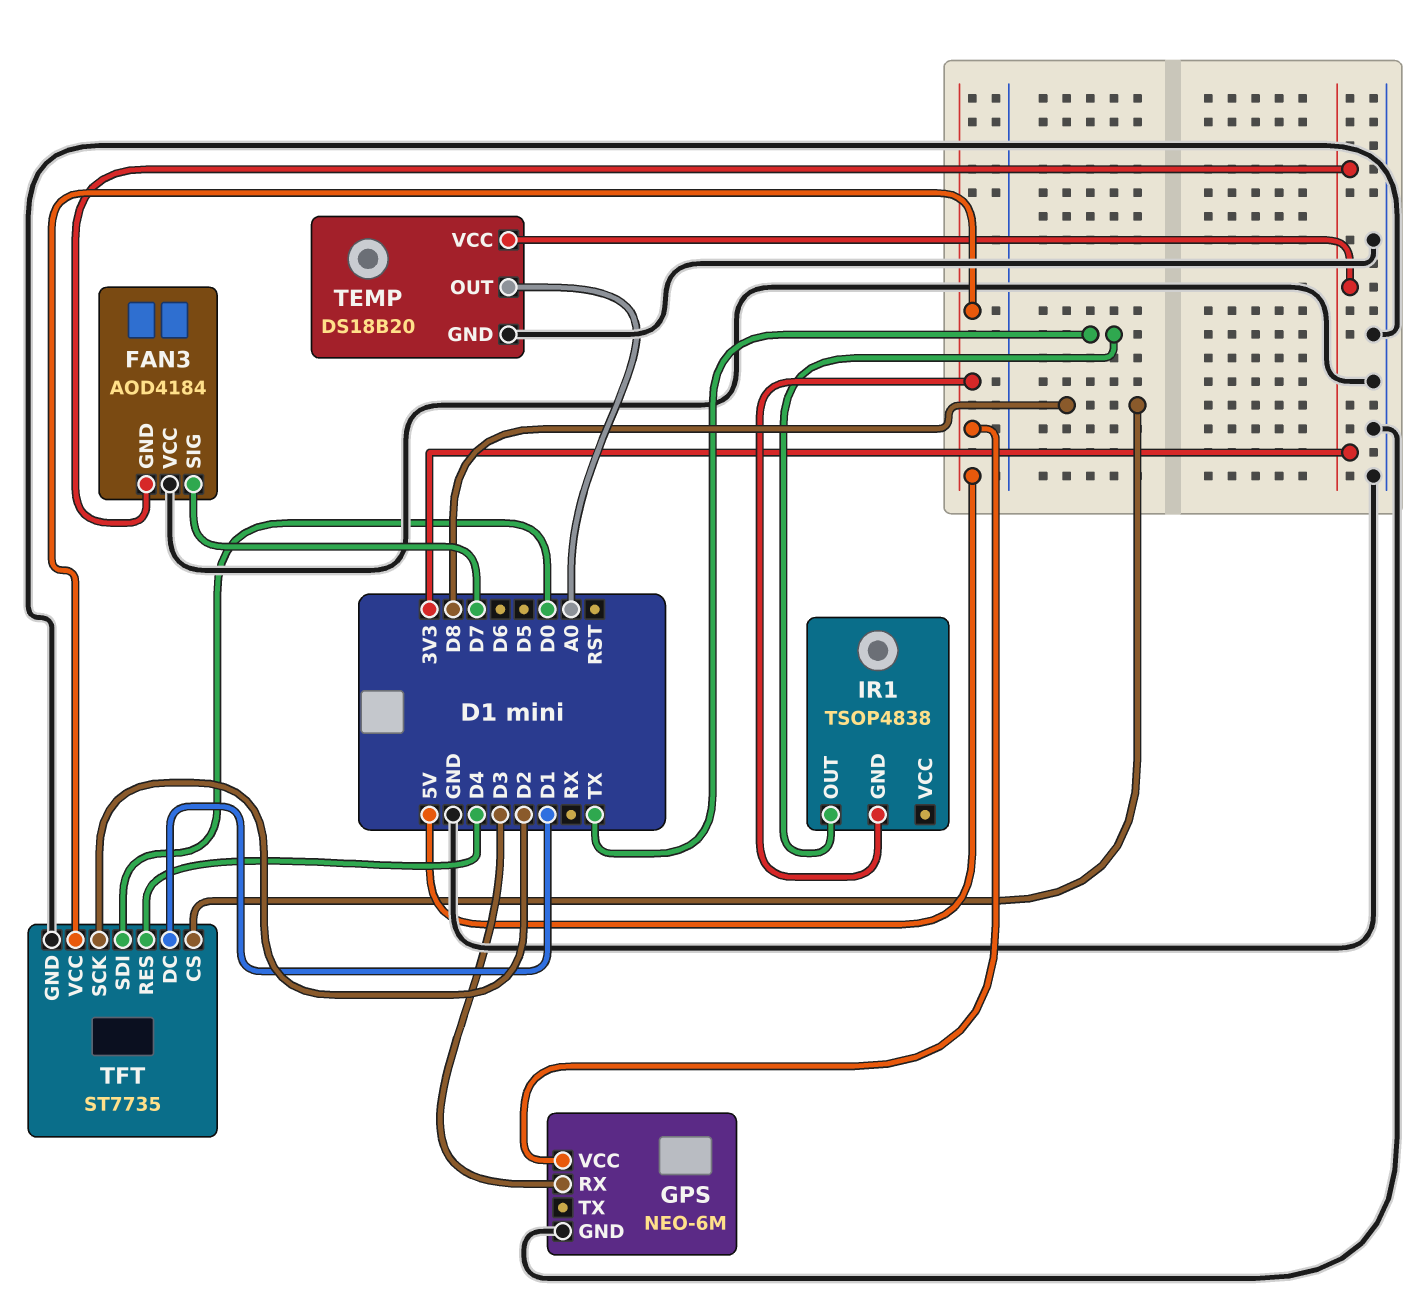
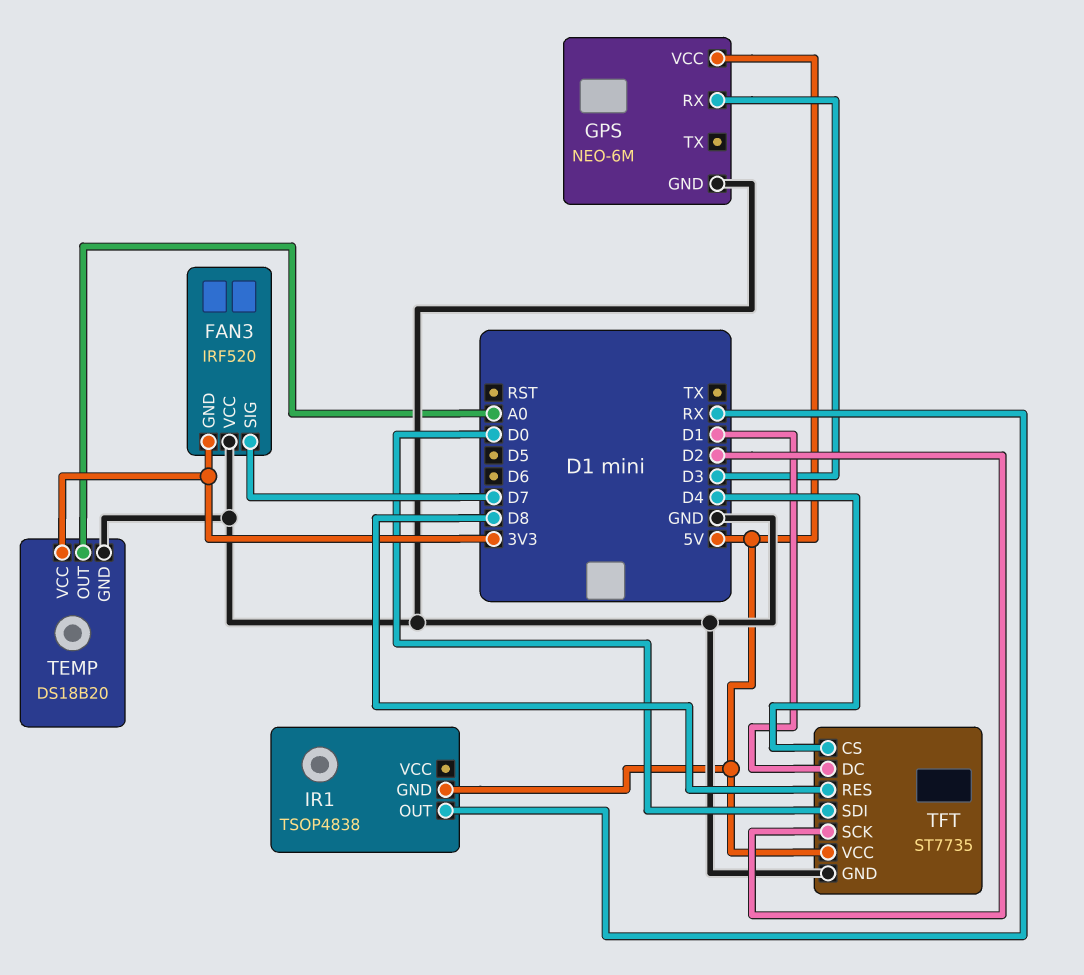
FAN3: AOD4184 -> IRF520
IR1 pin OUT: TX -> RX
TFT pin CS: D8 -> D4
TFT pin RES: D4 -> D8

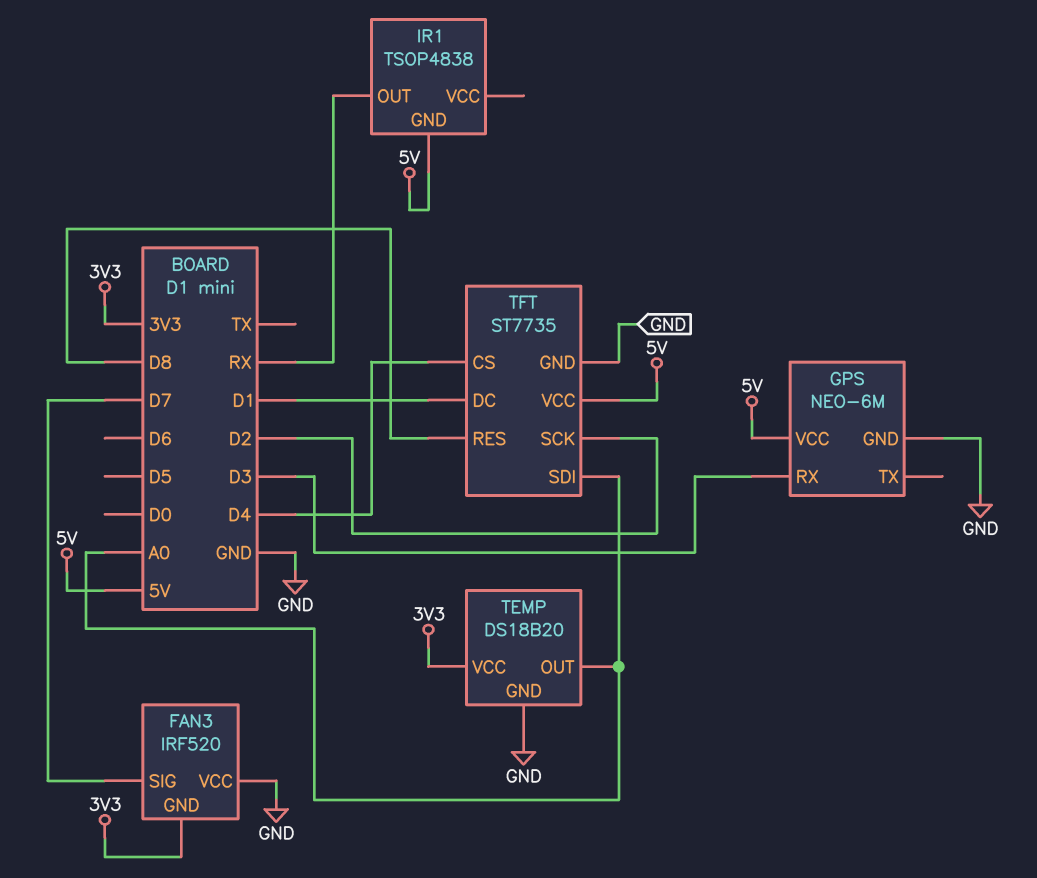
TFT pin SDI: D0 -> A0

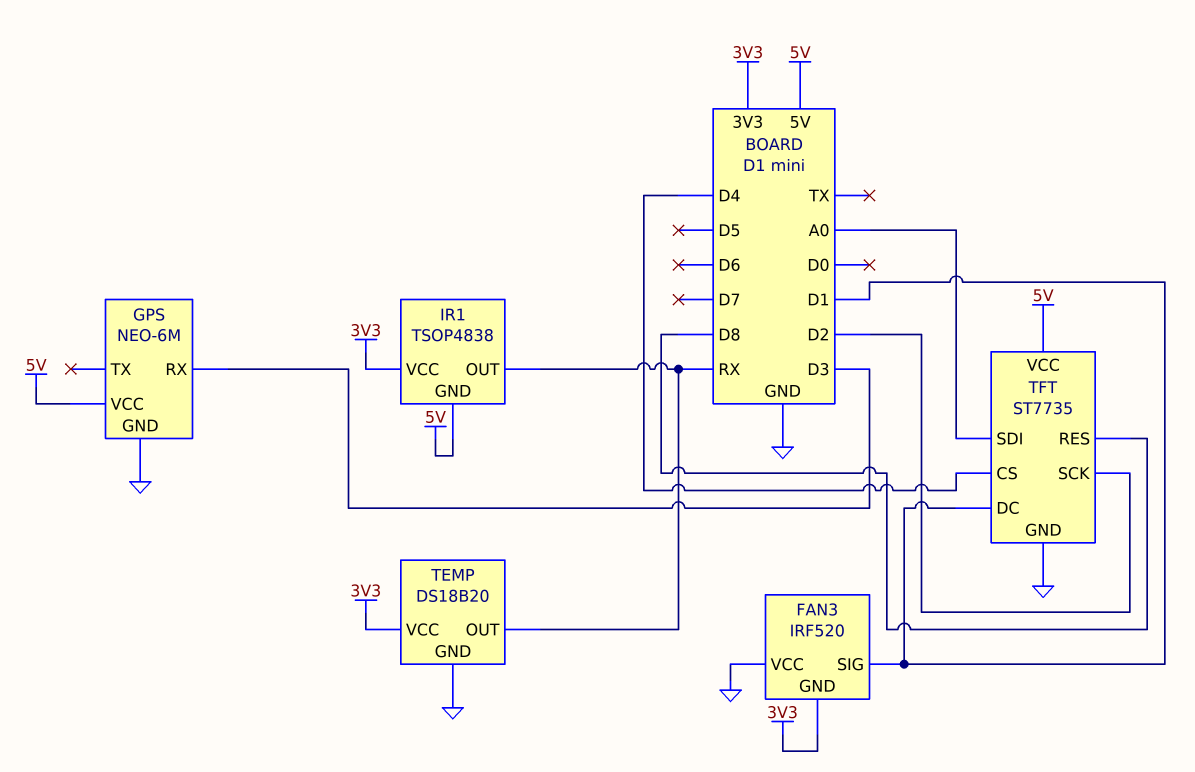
FAN3 pin SIG: D7 -> D1
IR1 pin VCC: none -> 3V3
TEMP pin OUT: A0 -> RX

